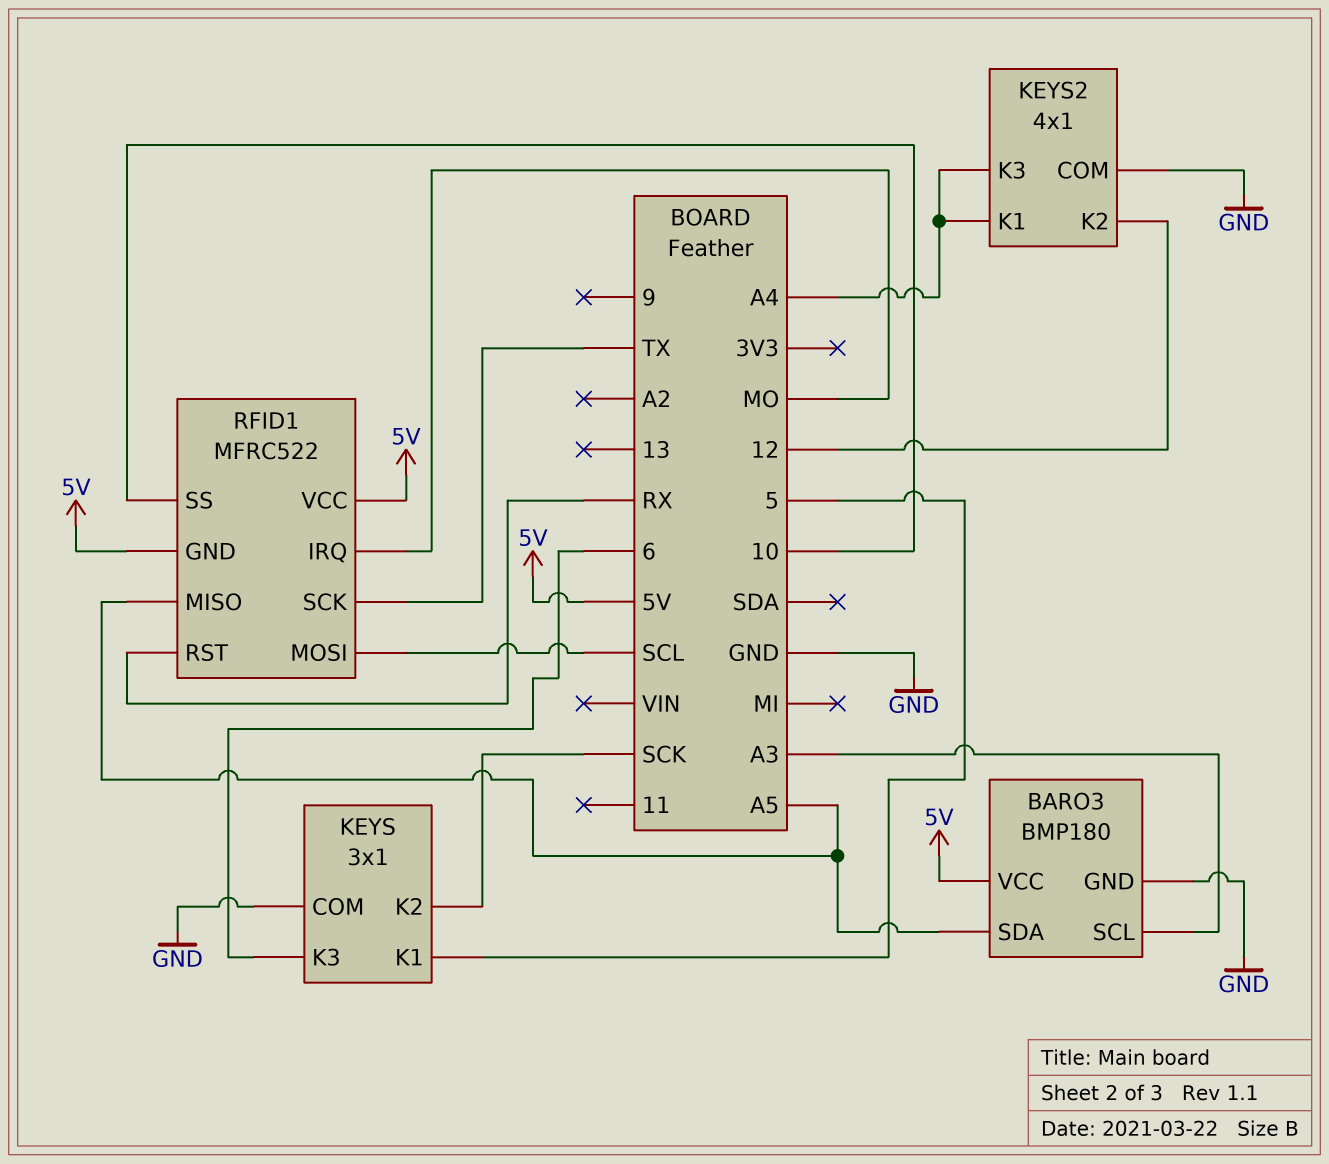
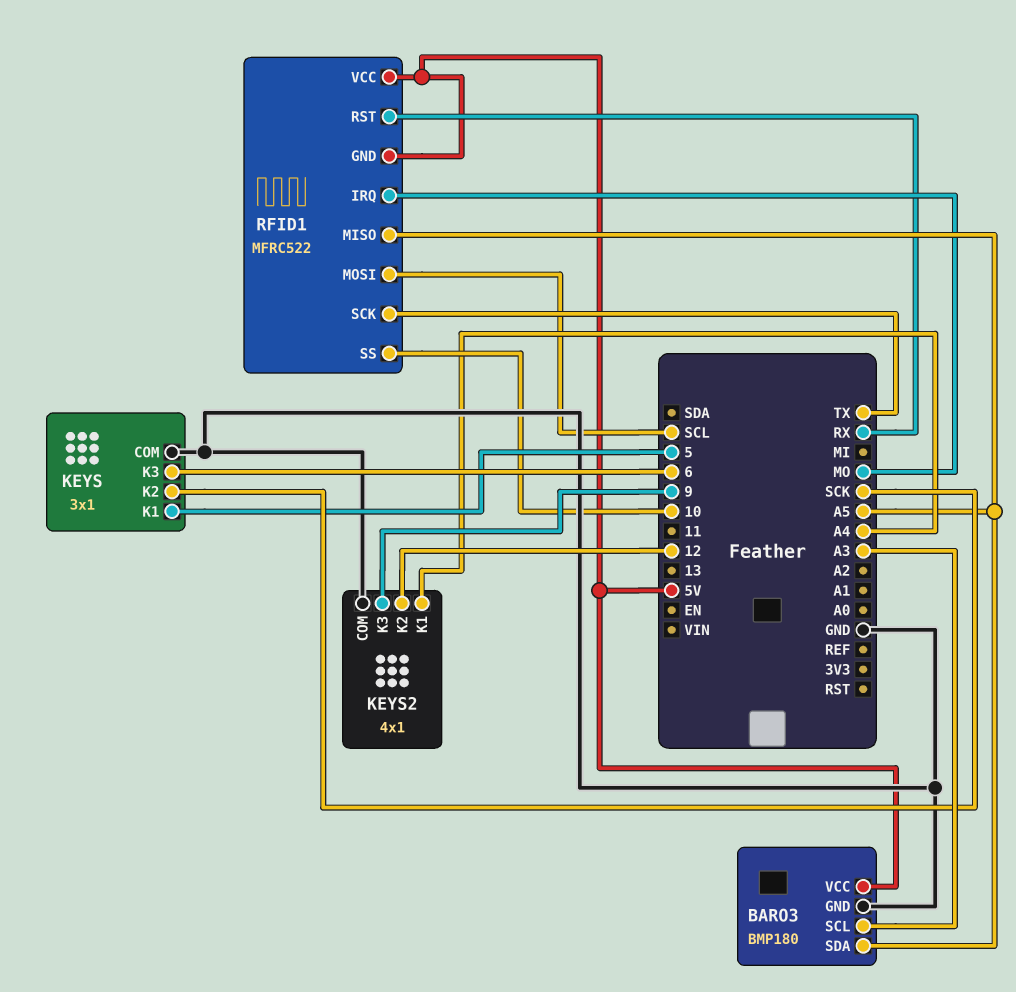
KEYS2 pin K3: A4 -> 9

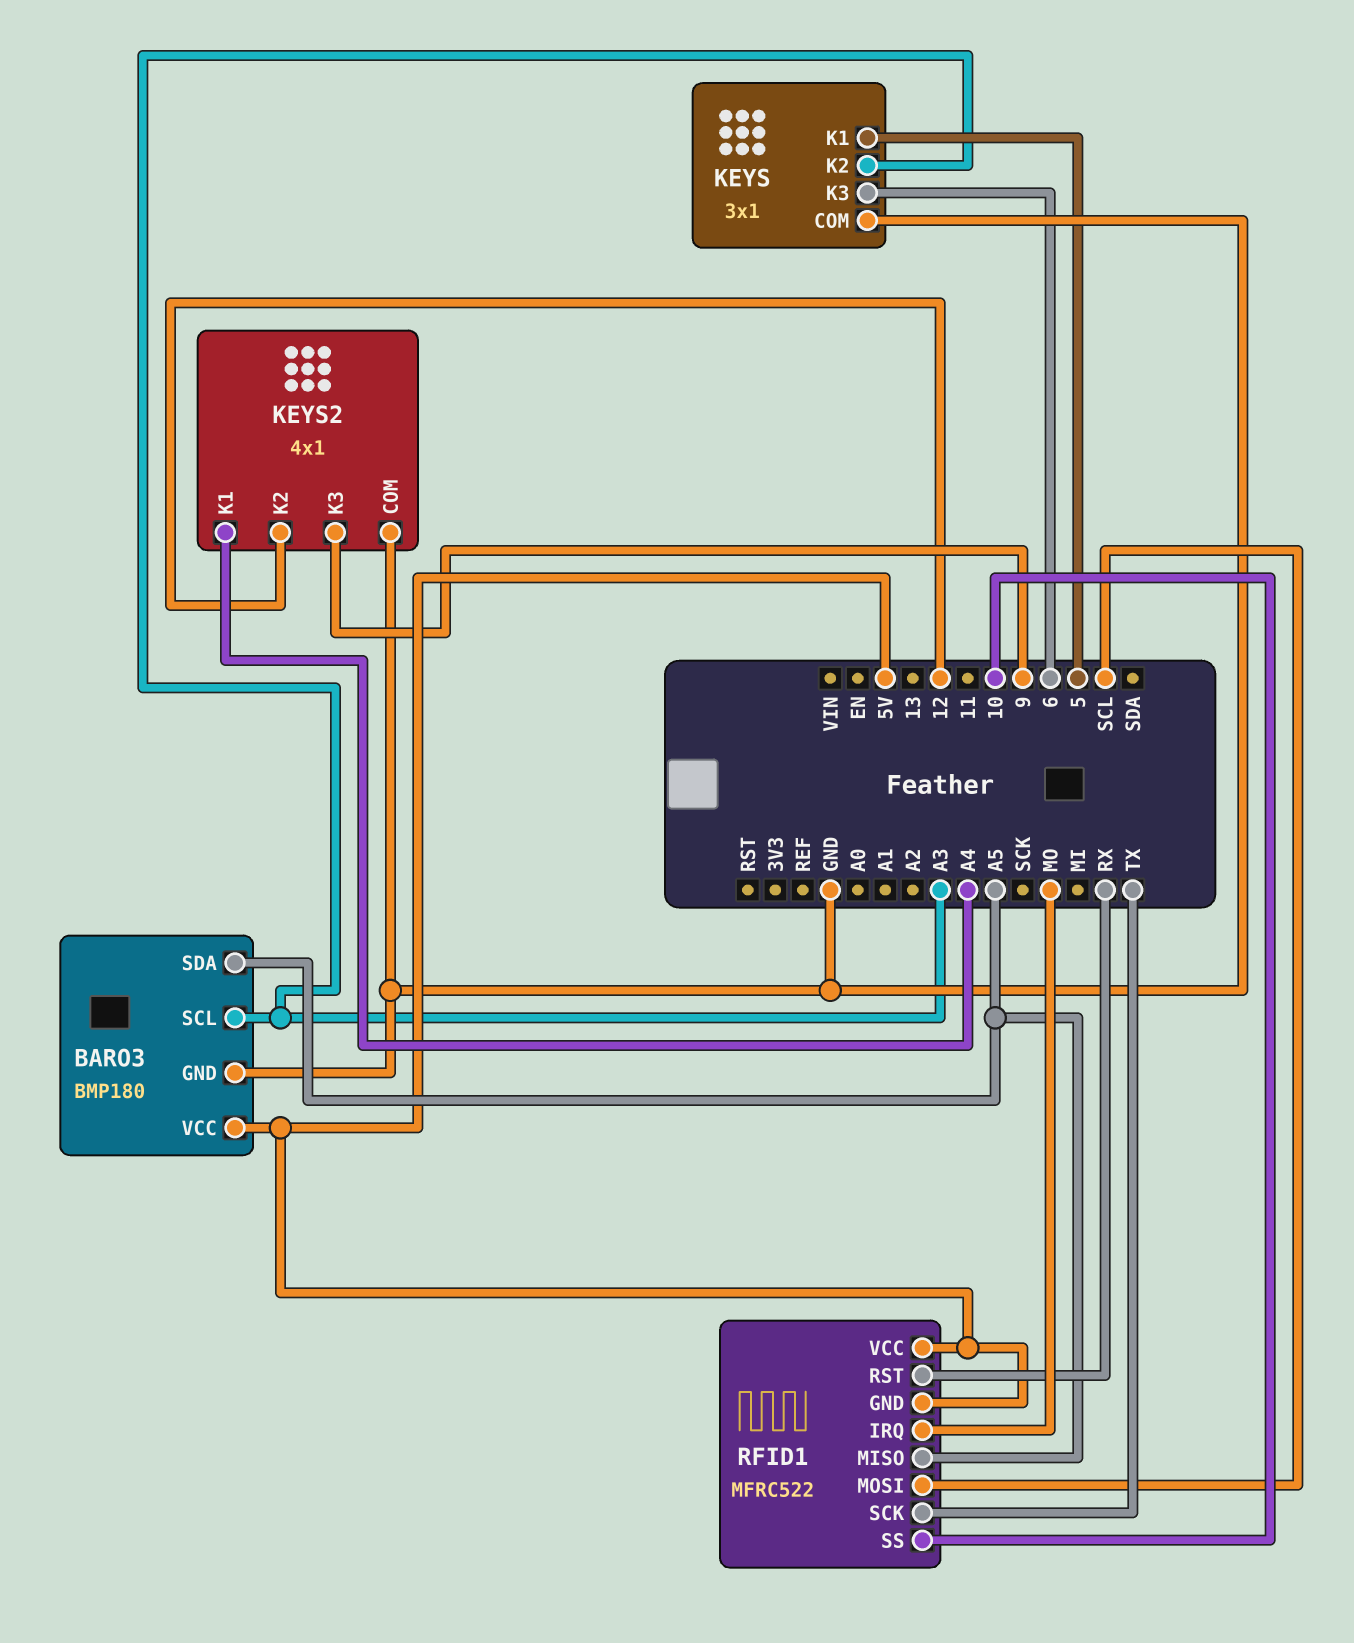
KEYS pin K2: SCK -> A3

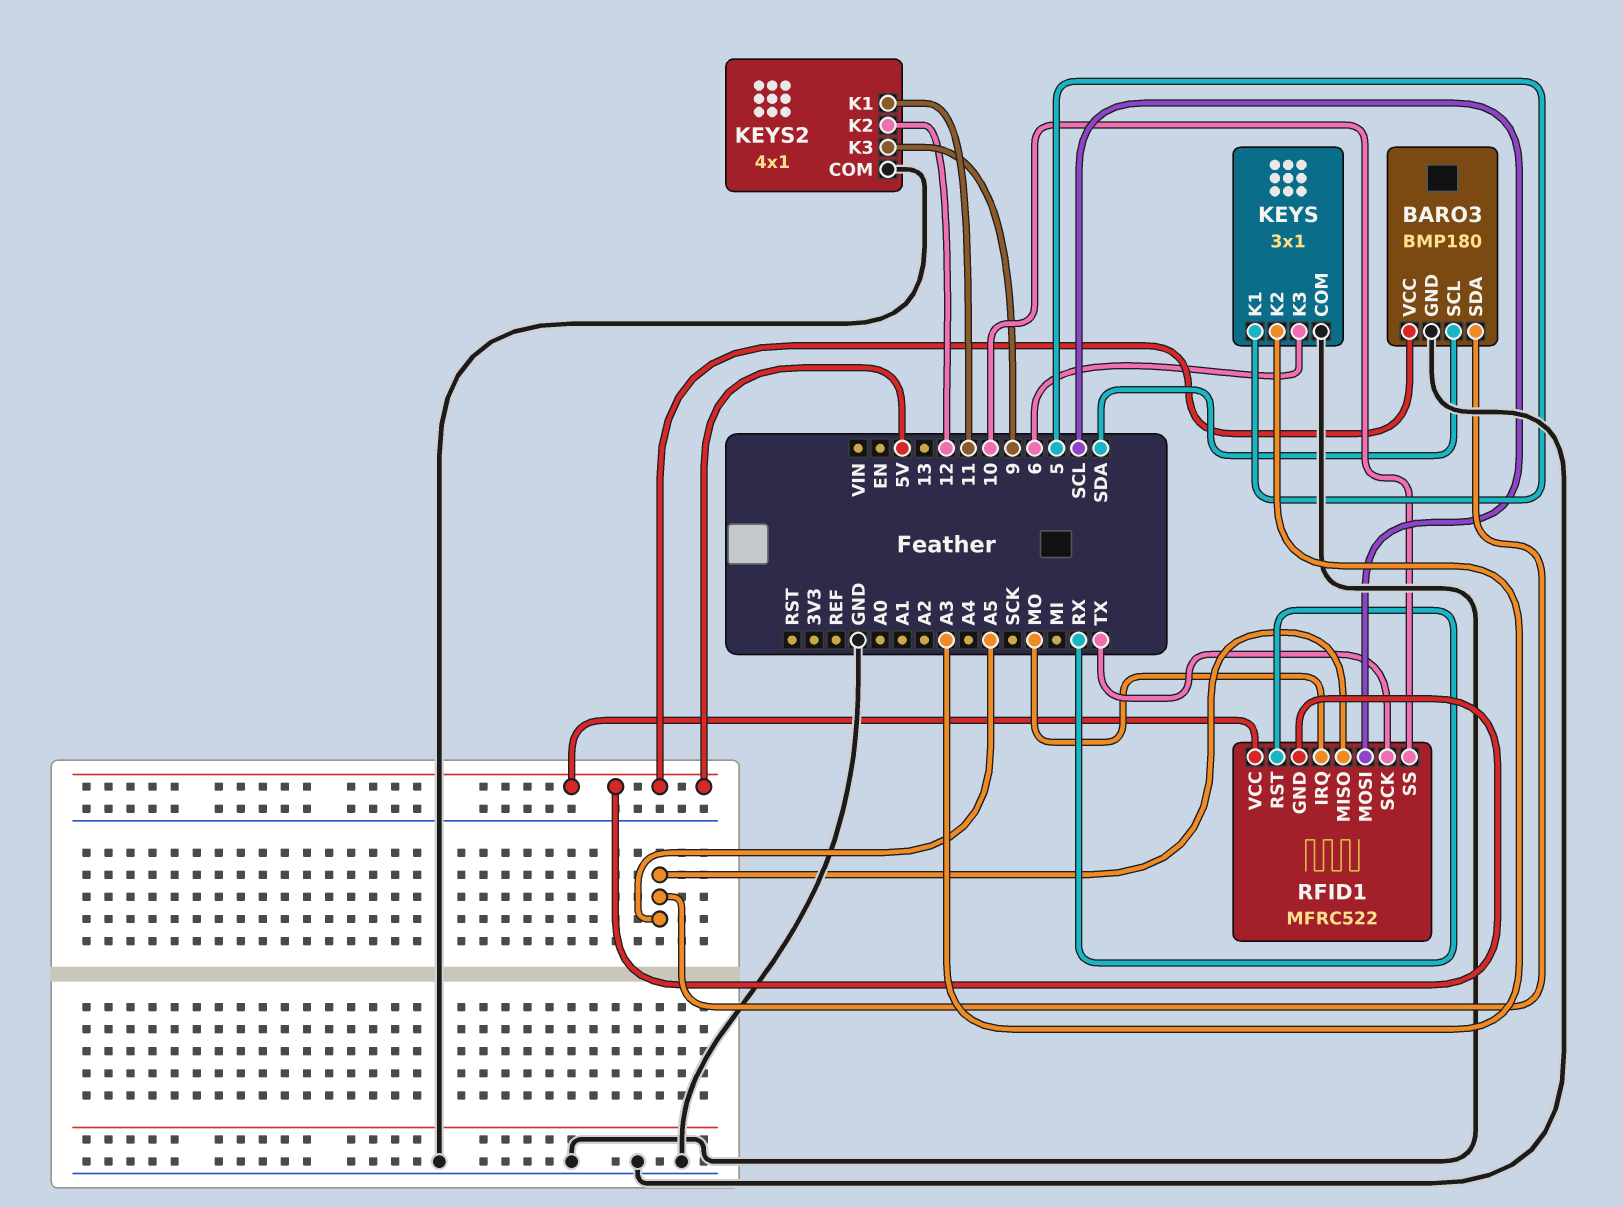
BARO3 pin SCL: A3 -> SDA
KEYS2 pin K1: A4 -> 11

